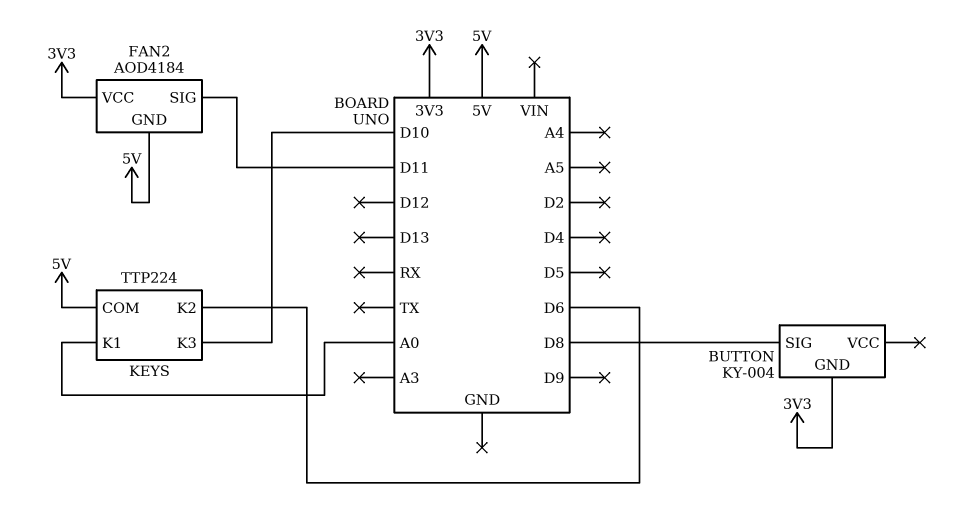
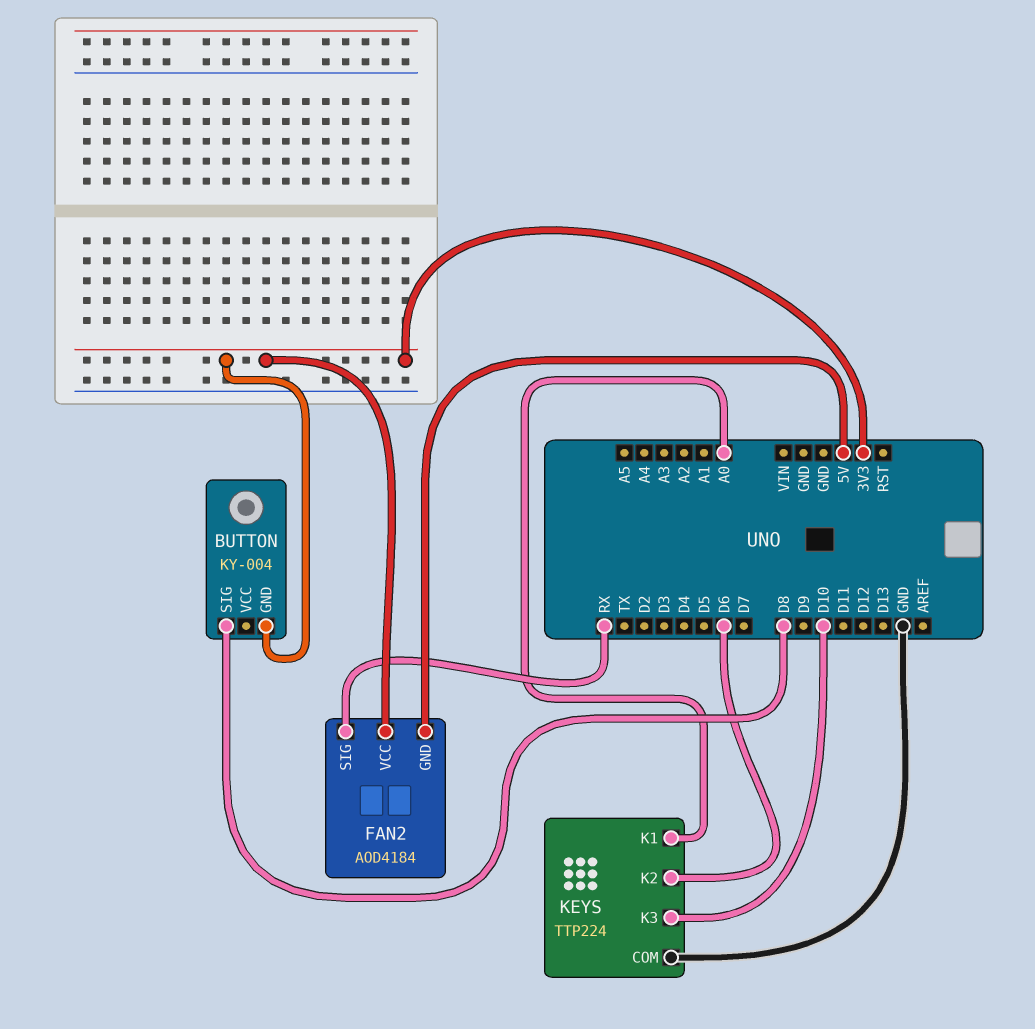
FAN2 pin SIG: D11 -> RX
KEYS pin COM: 5V -> GND

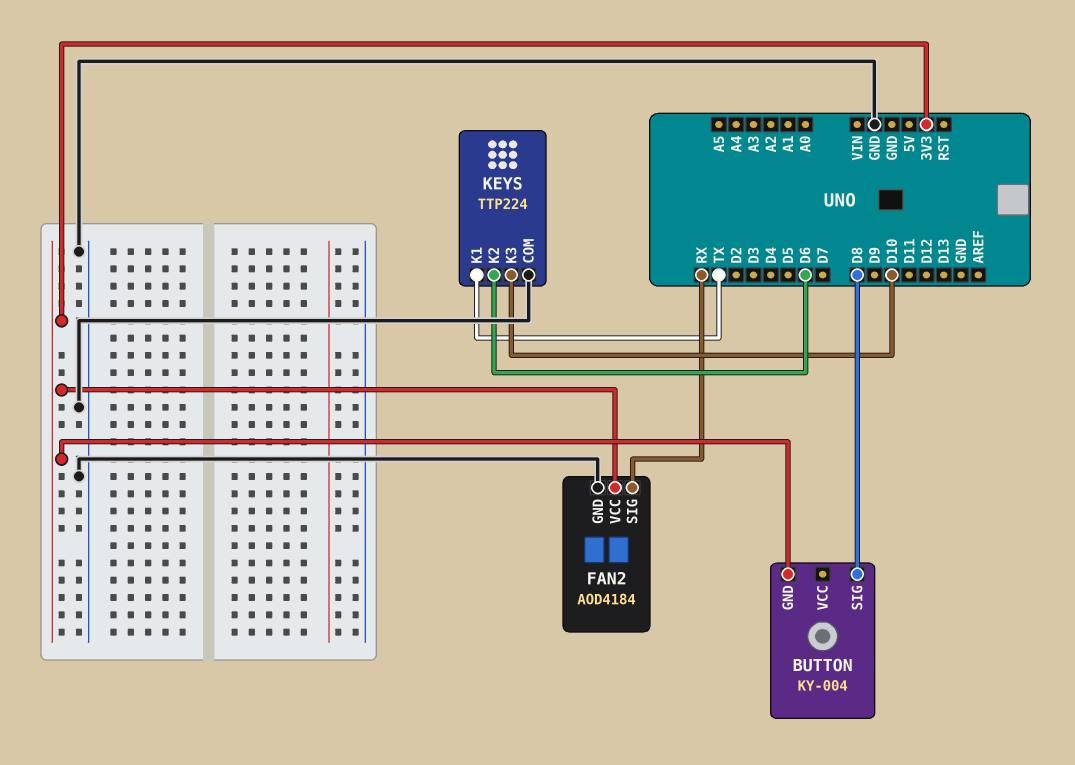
FAN2 pin GND: 5V -> GND
KEYS pin K1: A0 -> TX

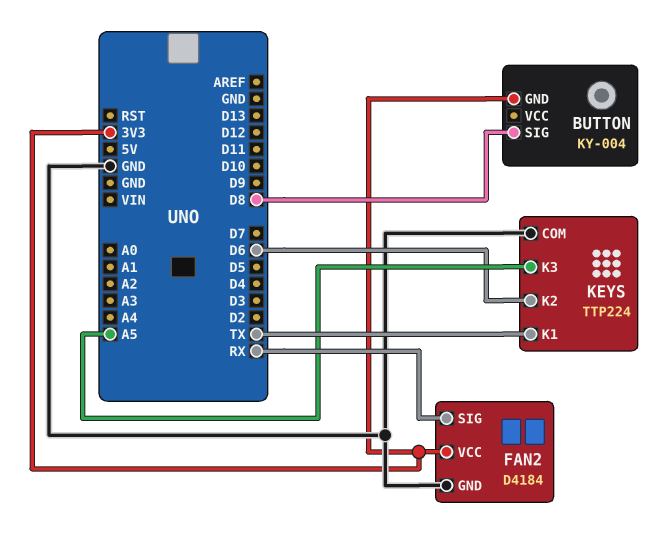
FAN2: AOD4184 -> D4184
KEYS pin K3: D10 -> A5

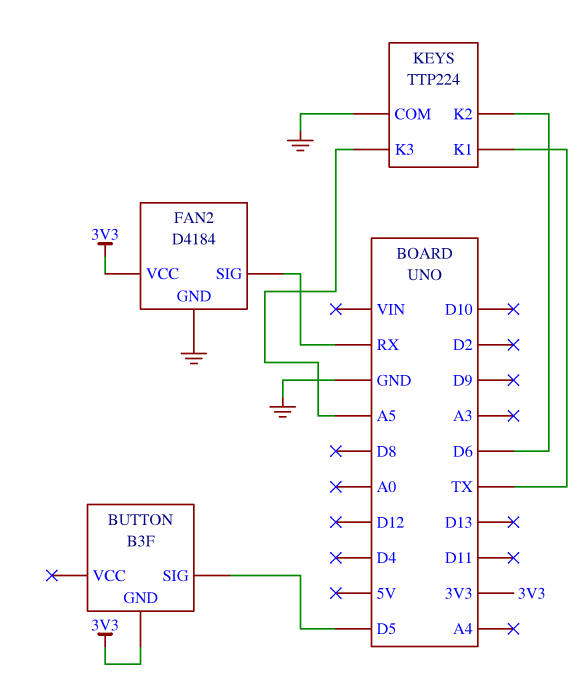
BUTTON: KY-004 -> B3F
BUTTON pin SIG: D8 -> D5

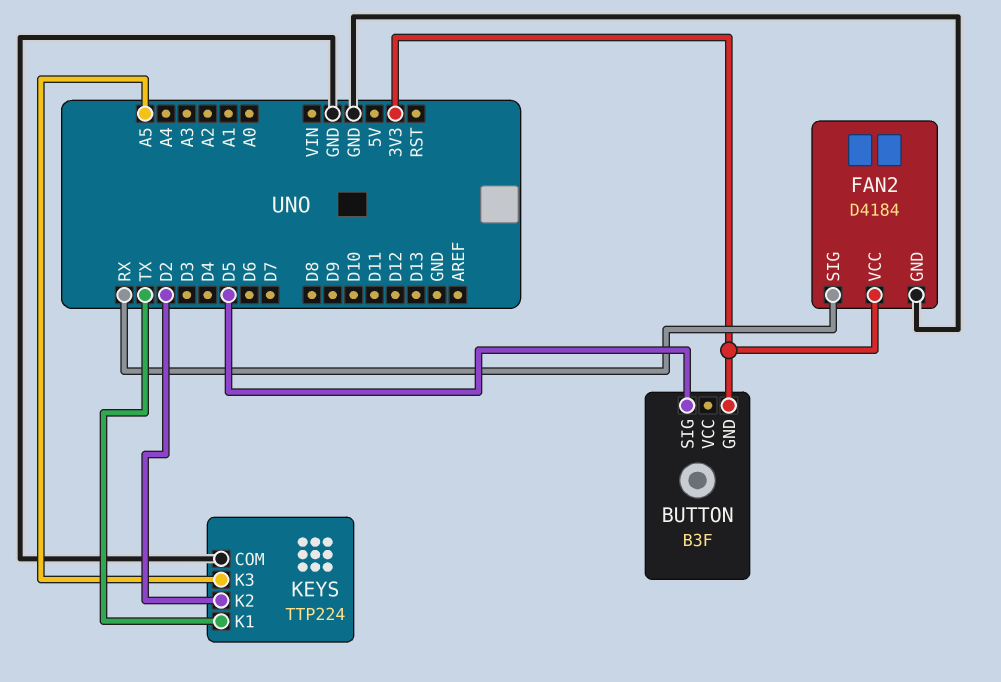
KEYS pin K2: D6 -> D2

